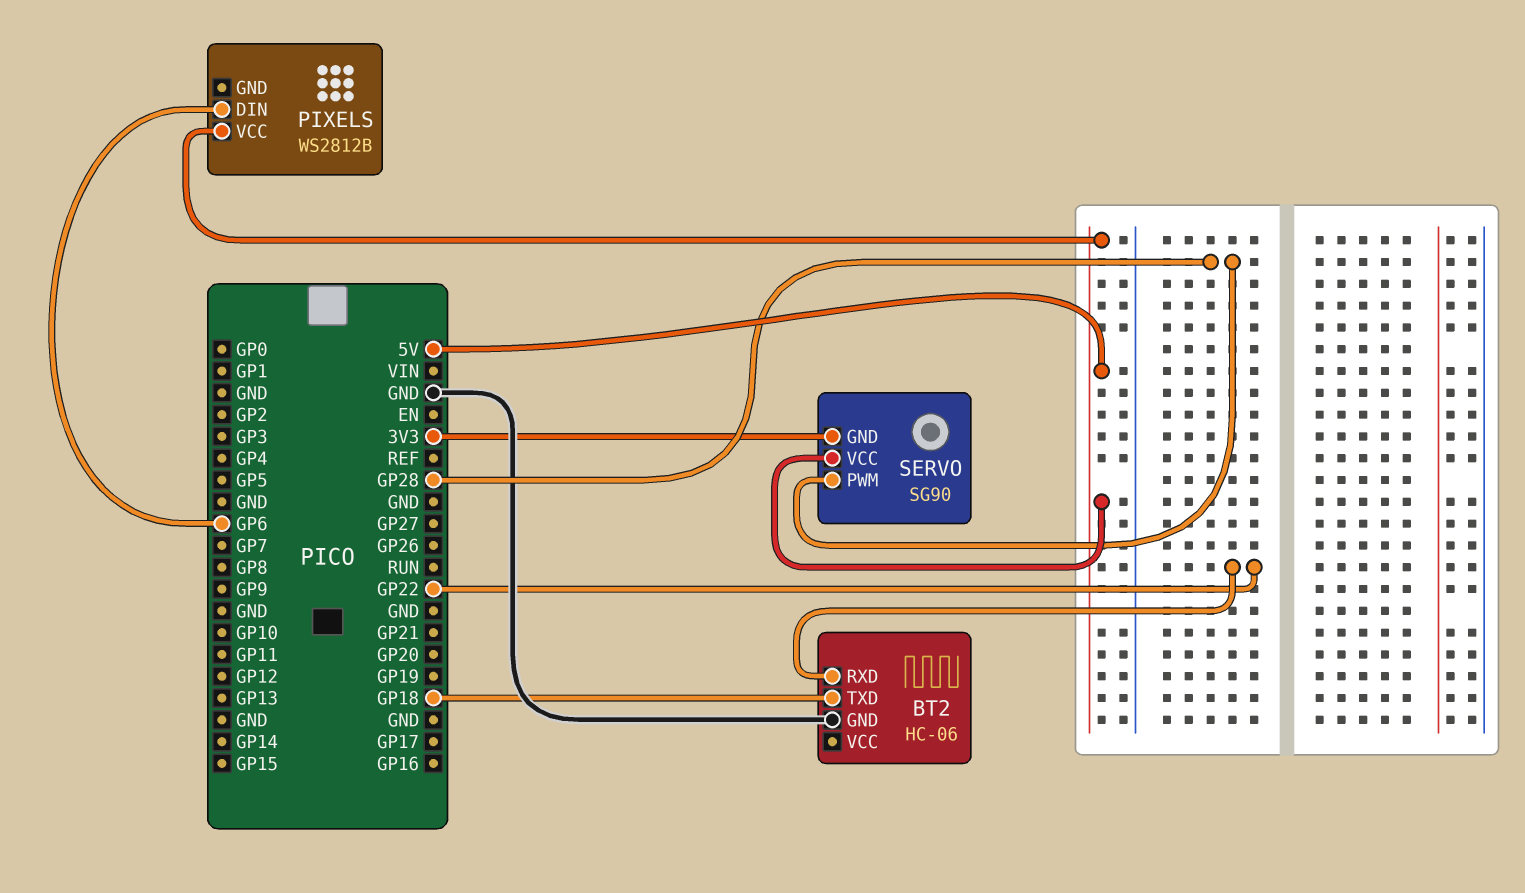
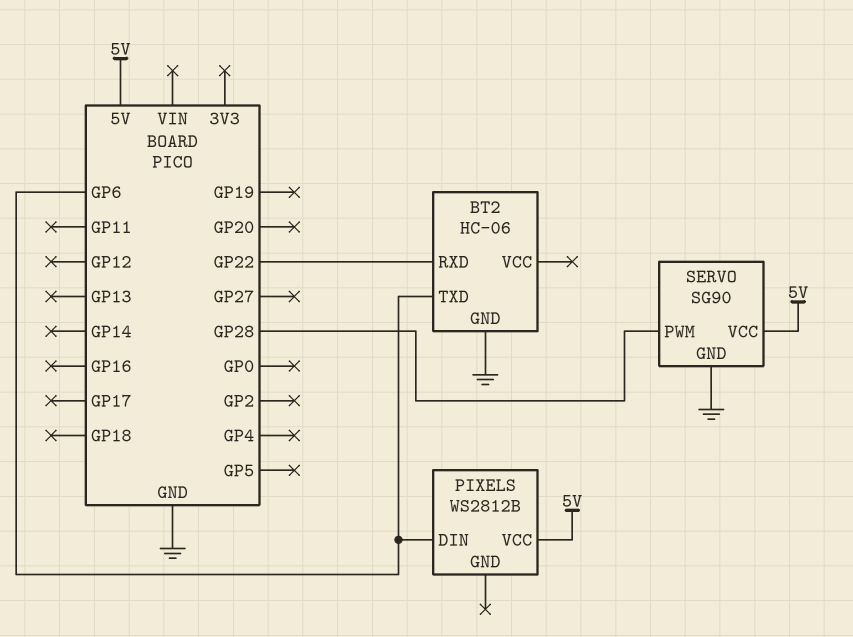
BT2 pin TXD: GP18 -> GP6
SERVO pin GND: 3V3 -> GND

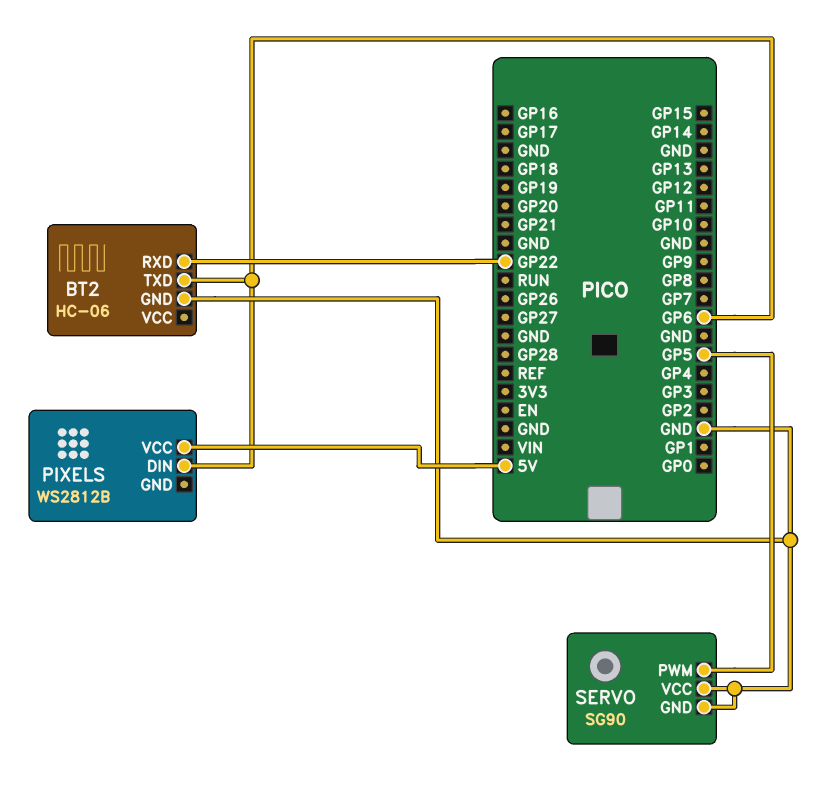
SERVO pin PWM: GP28 -> GP5
SERVO pin VCC: 5V -> GND

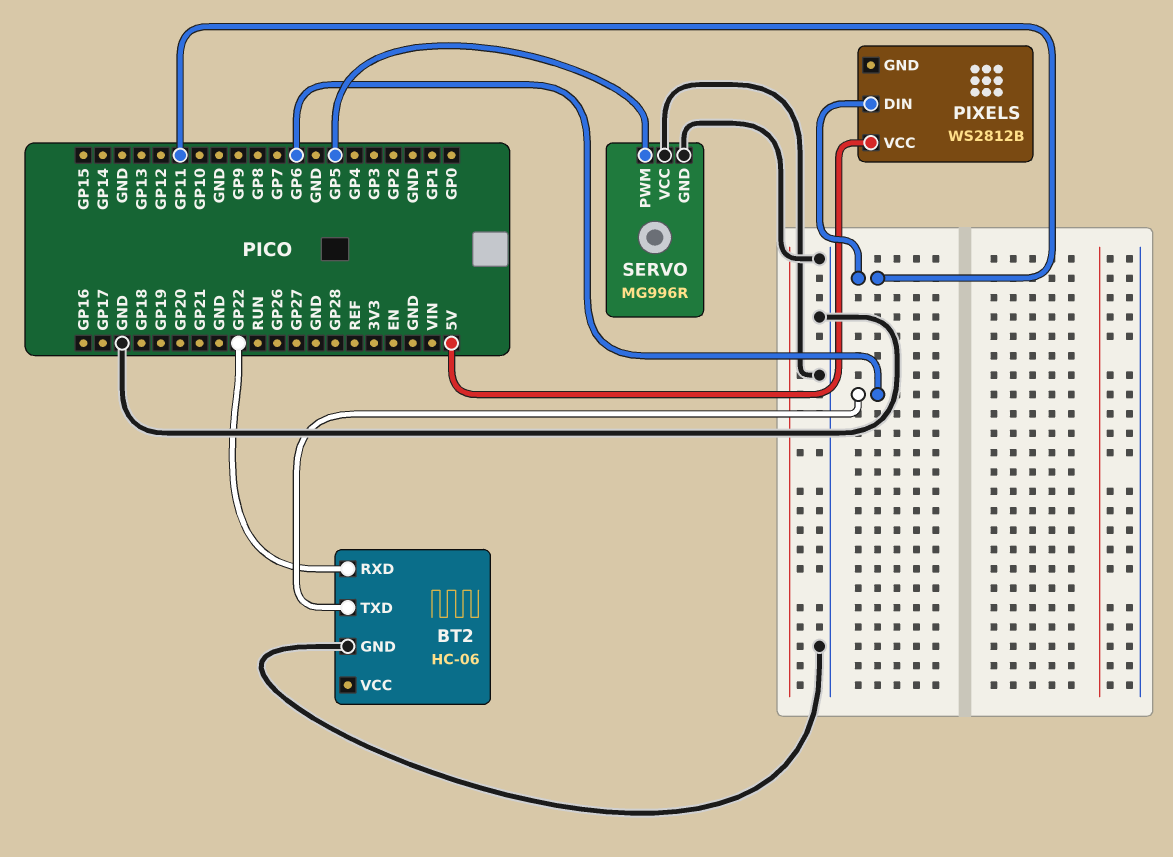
PIXELS pin DIN: GP6 -> GP11
SERVO: SG90 -> MG996R

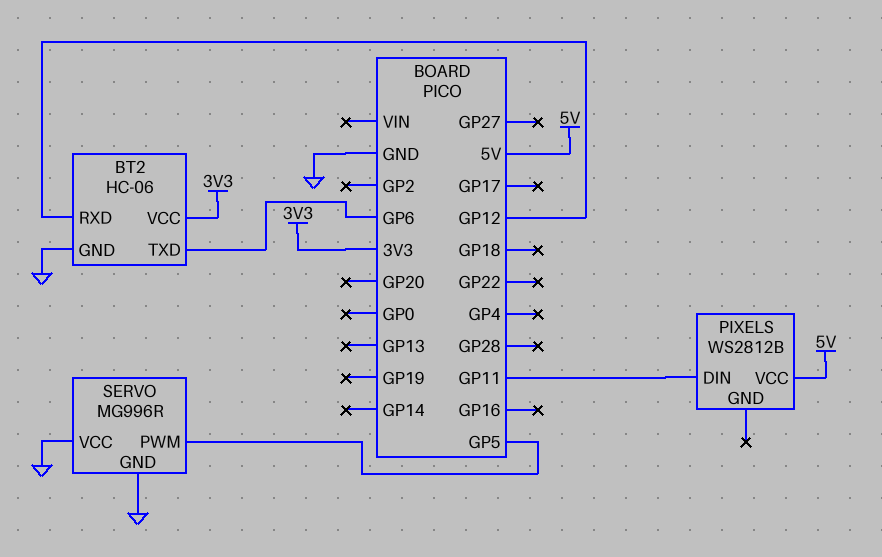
BT2 pin RXD: GP22 -> GP12
BT2 pin VCC: none -> 3V3

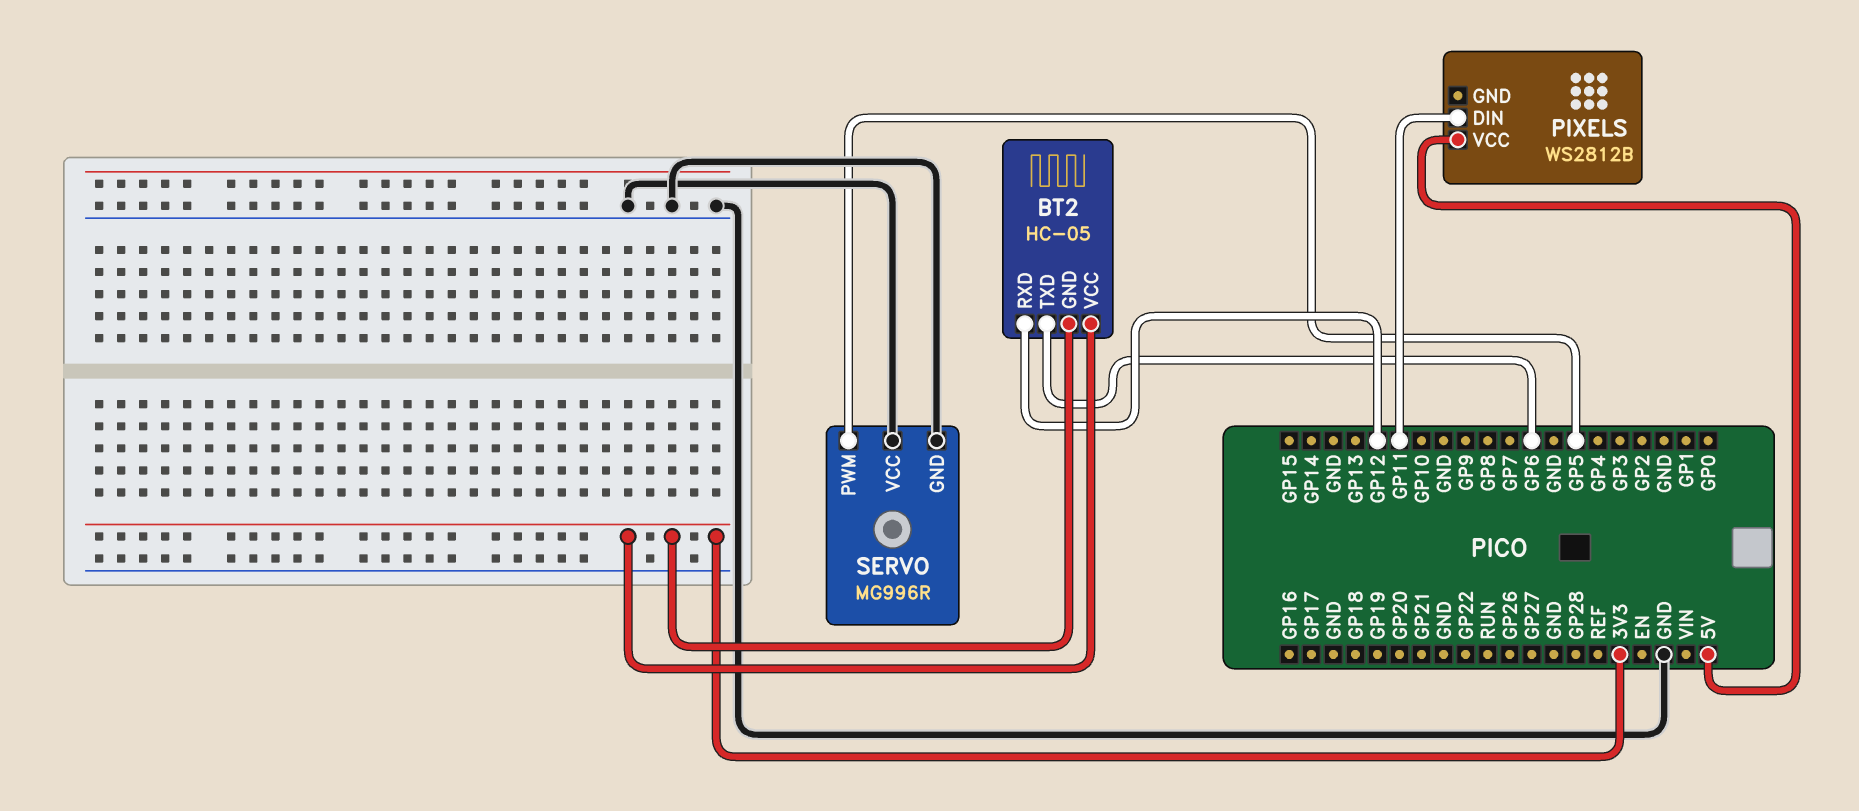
BT2: HC-06 -> HC-05
BT2 pin GND: GND -> 3V3

